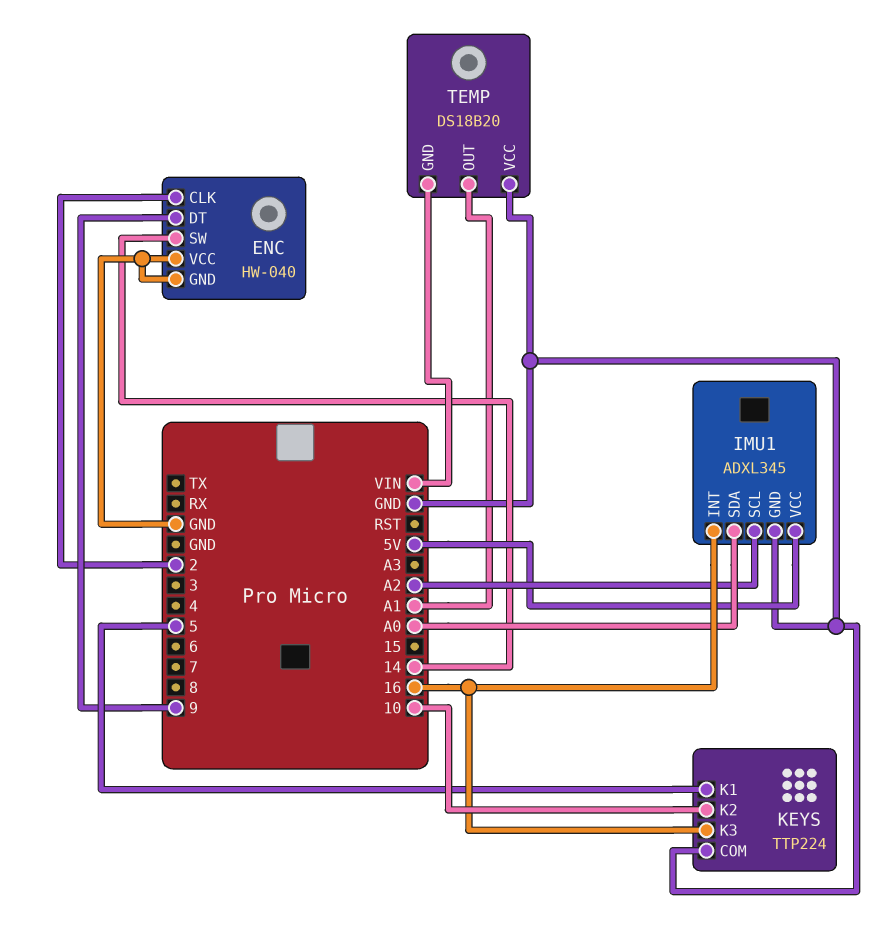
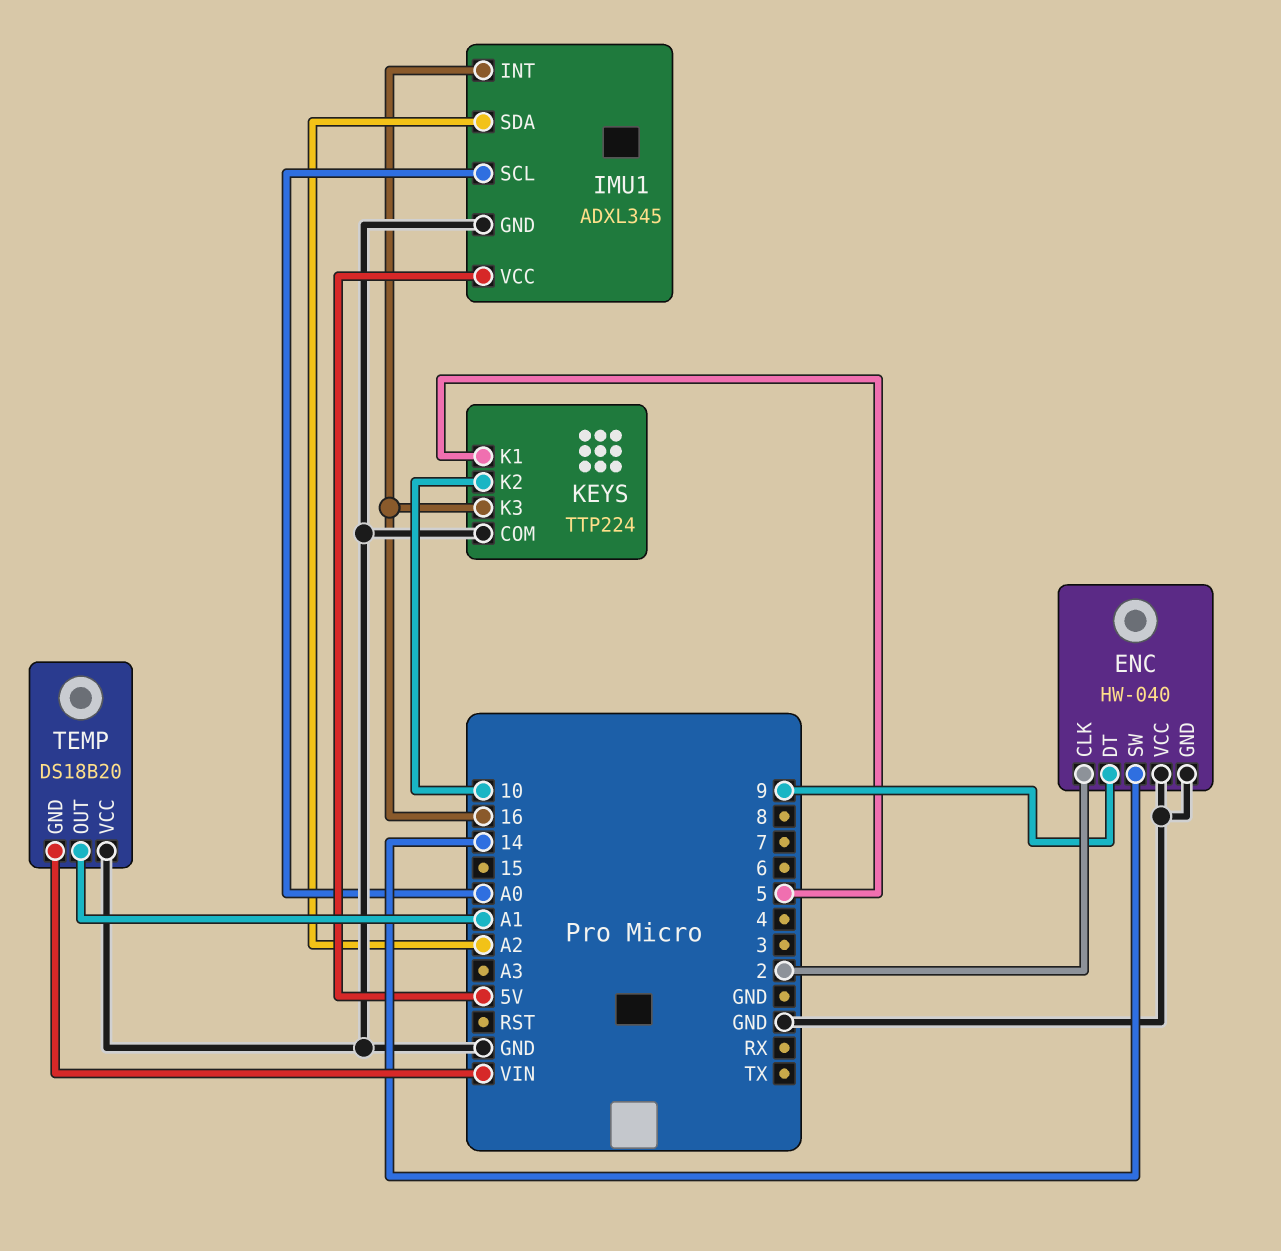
IMU1 pin SCL: A2 -> A0
IMU1 pin SDA: A0 -> A2

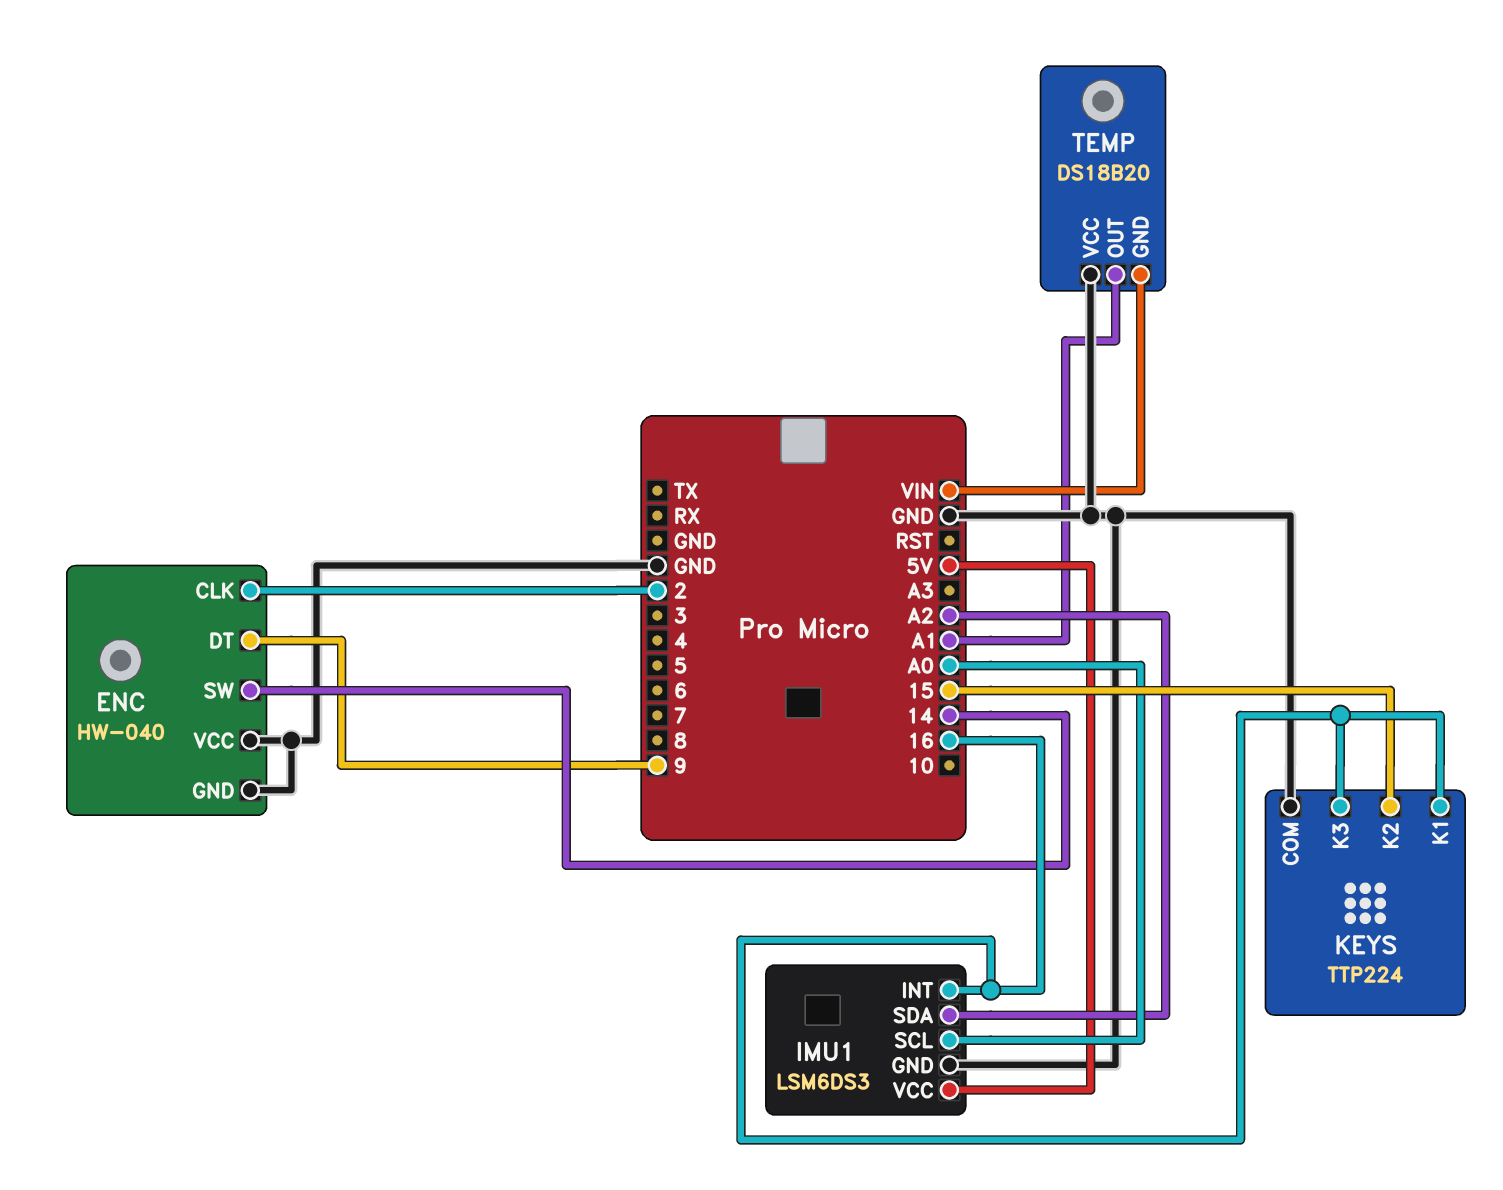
IMU1: ADXL345 -> LSM6DS3
KEYS pin K1: 5 -> 16
KEYS pin K2: 10 -> 15

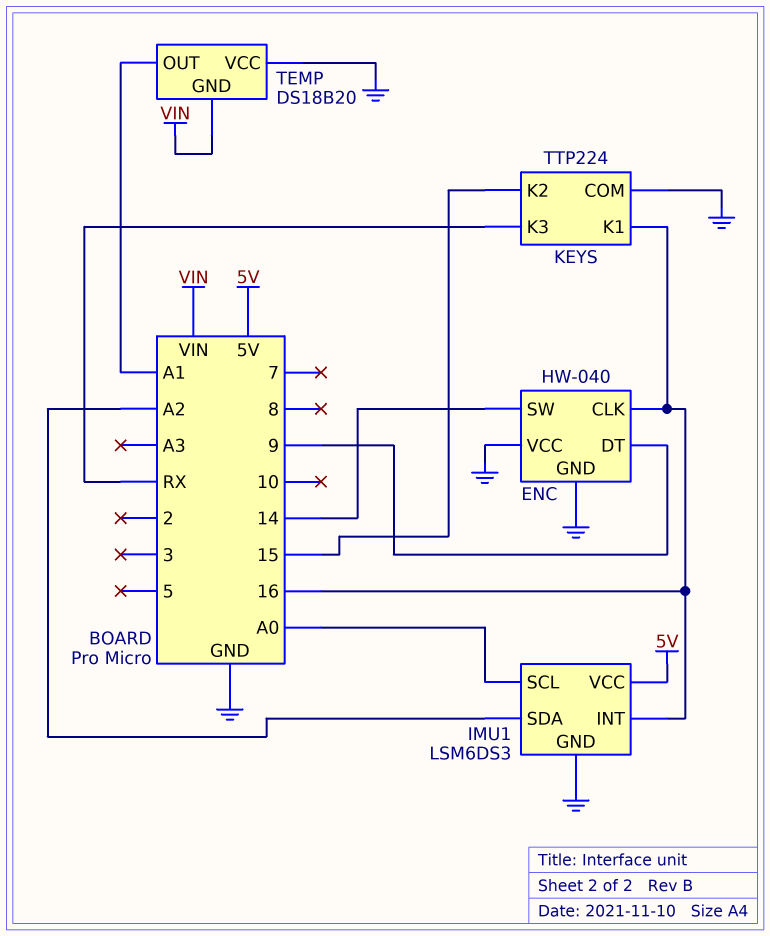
ENC pin CLK: 2 -> 16
KEYS pin K3: 16 -> RX

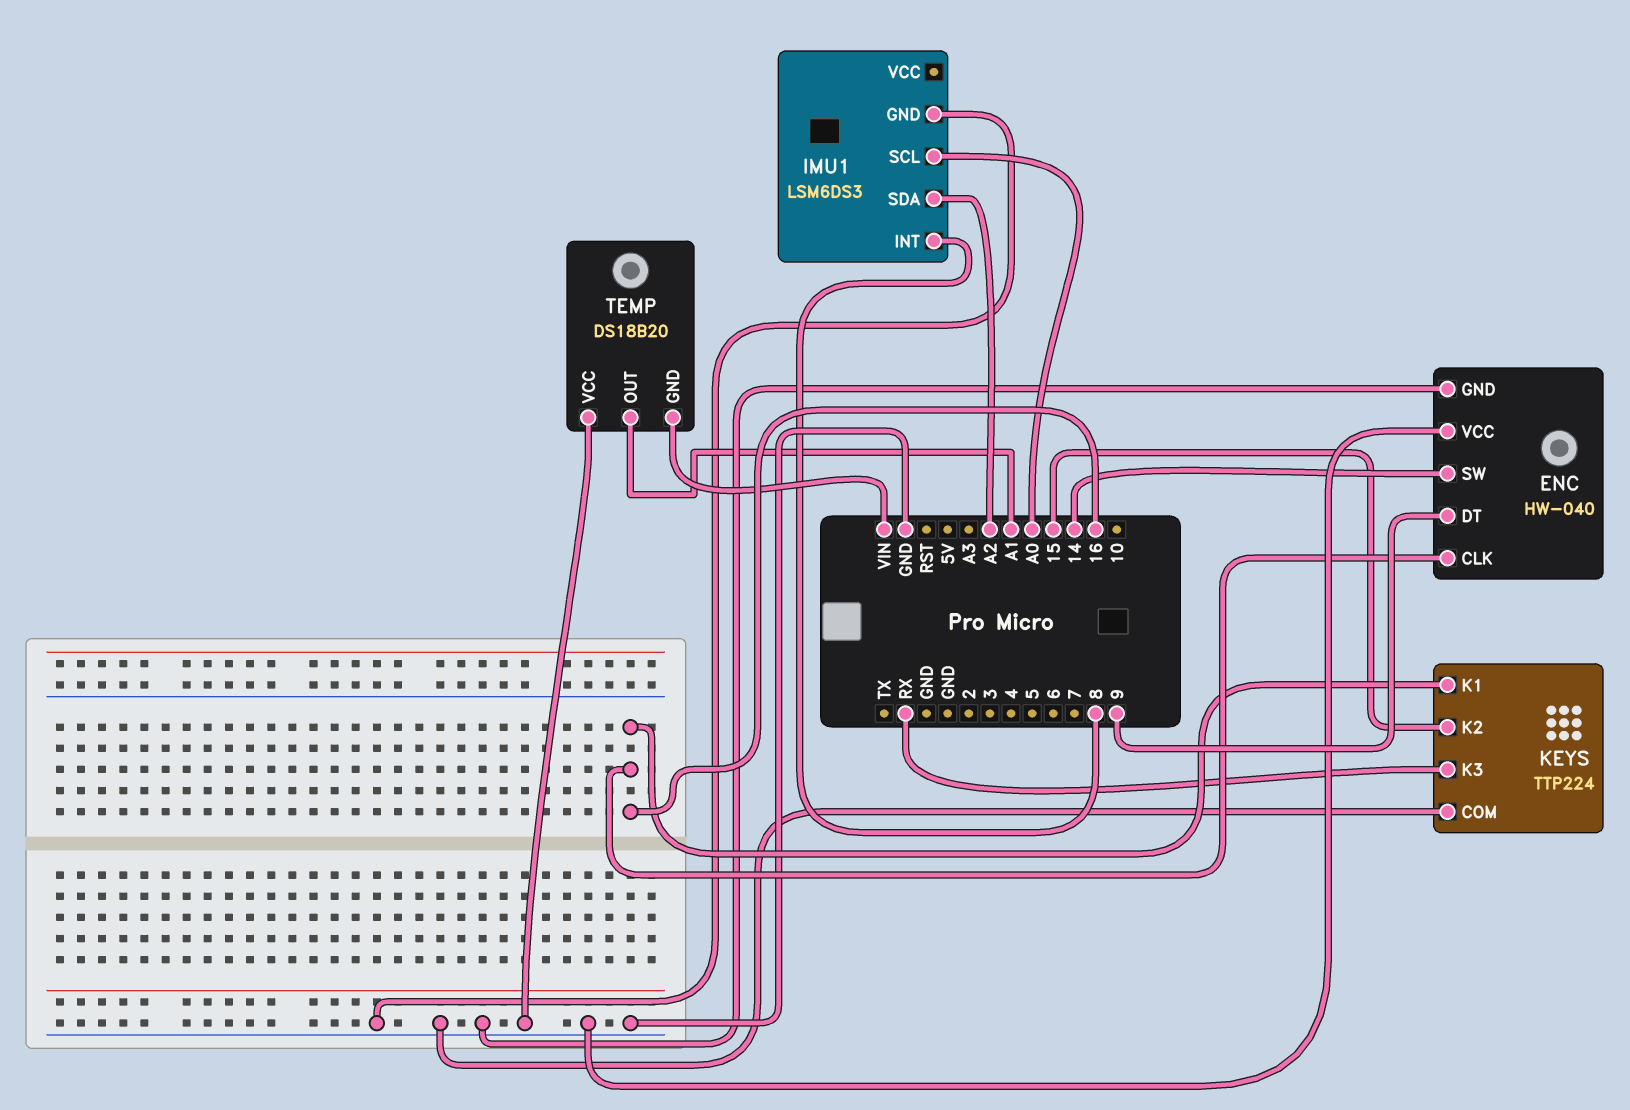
IMU1 pin INT: 16 -> 8
IMU1 pin VCC: 5V -> none

